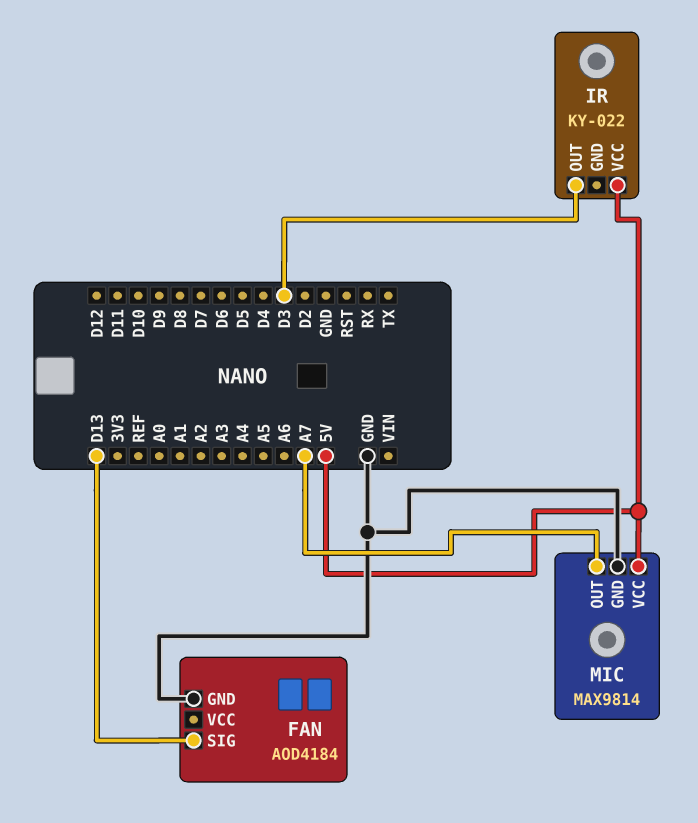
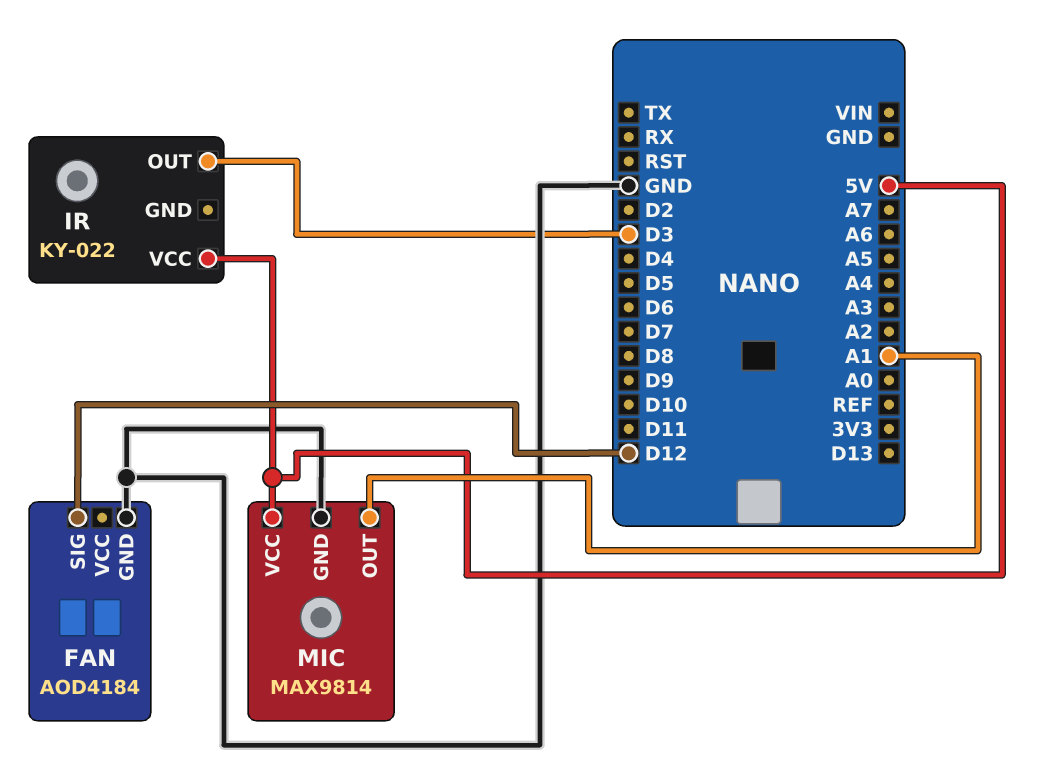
FAN pin SIG: D13 -> D12
MIC pin OUT: A7 -> A1

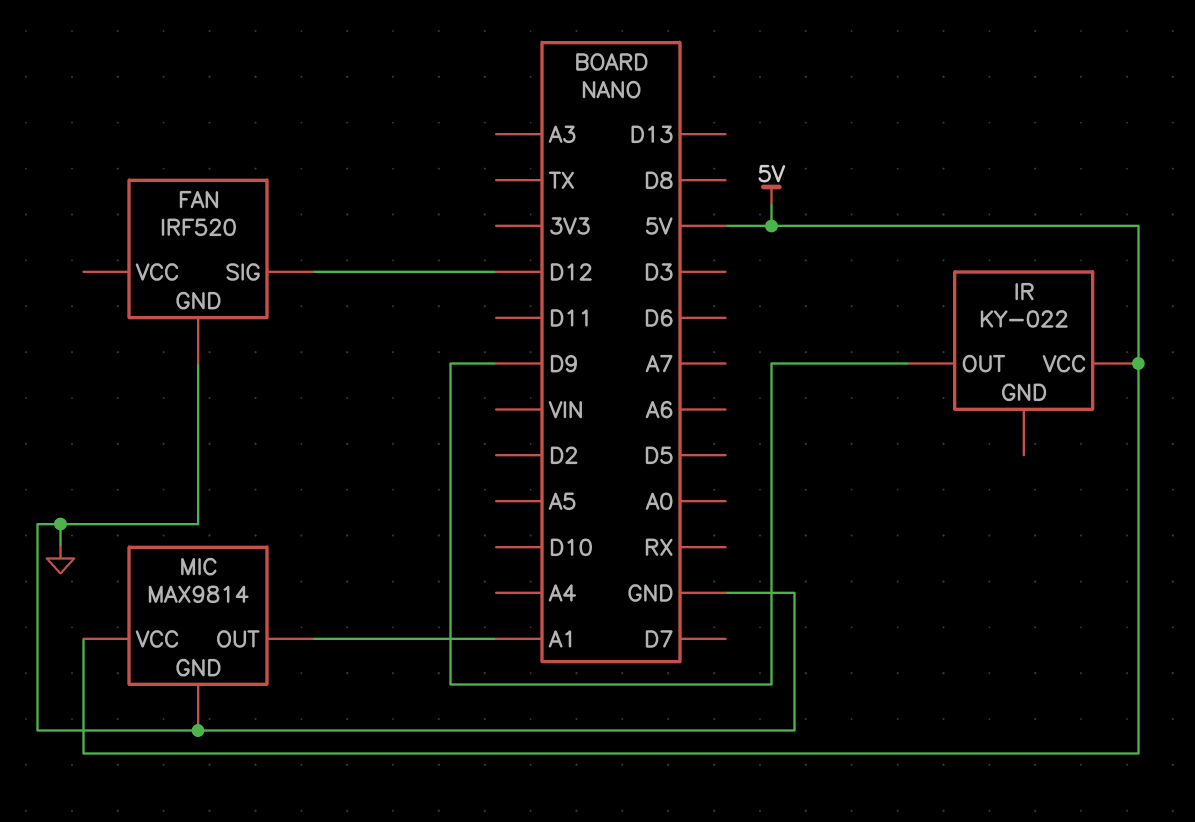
FAN: AOD4184 -> IRF520
IR pin OUT: D3 -> D9

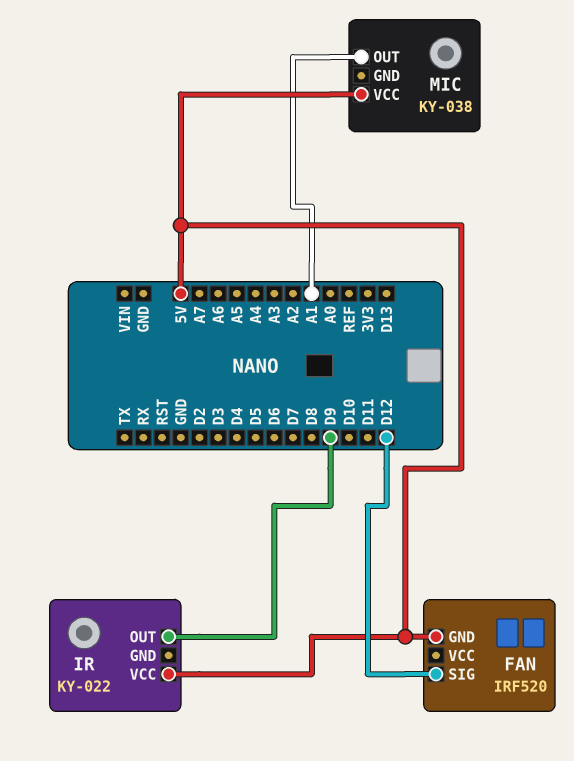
FAN pin GND: GND -> 5V
MIC: MAX9814 -> KY-038
MIC pin GND: GND -> none

